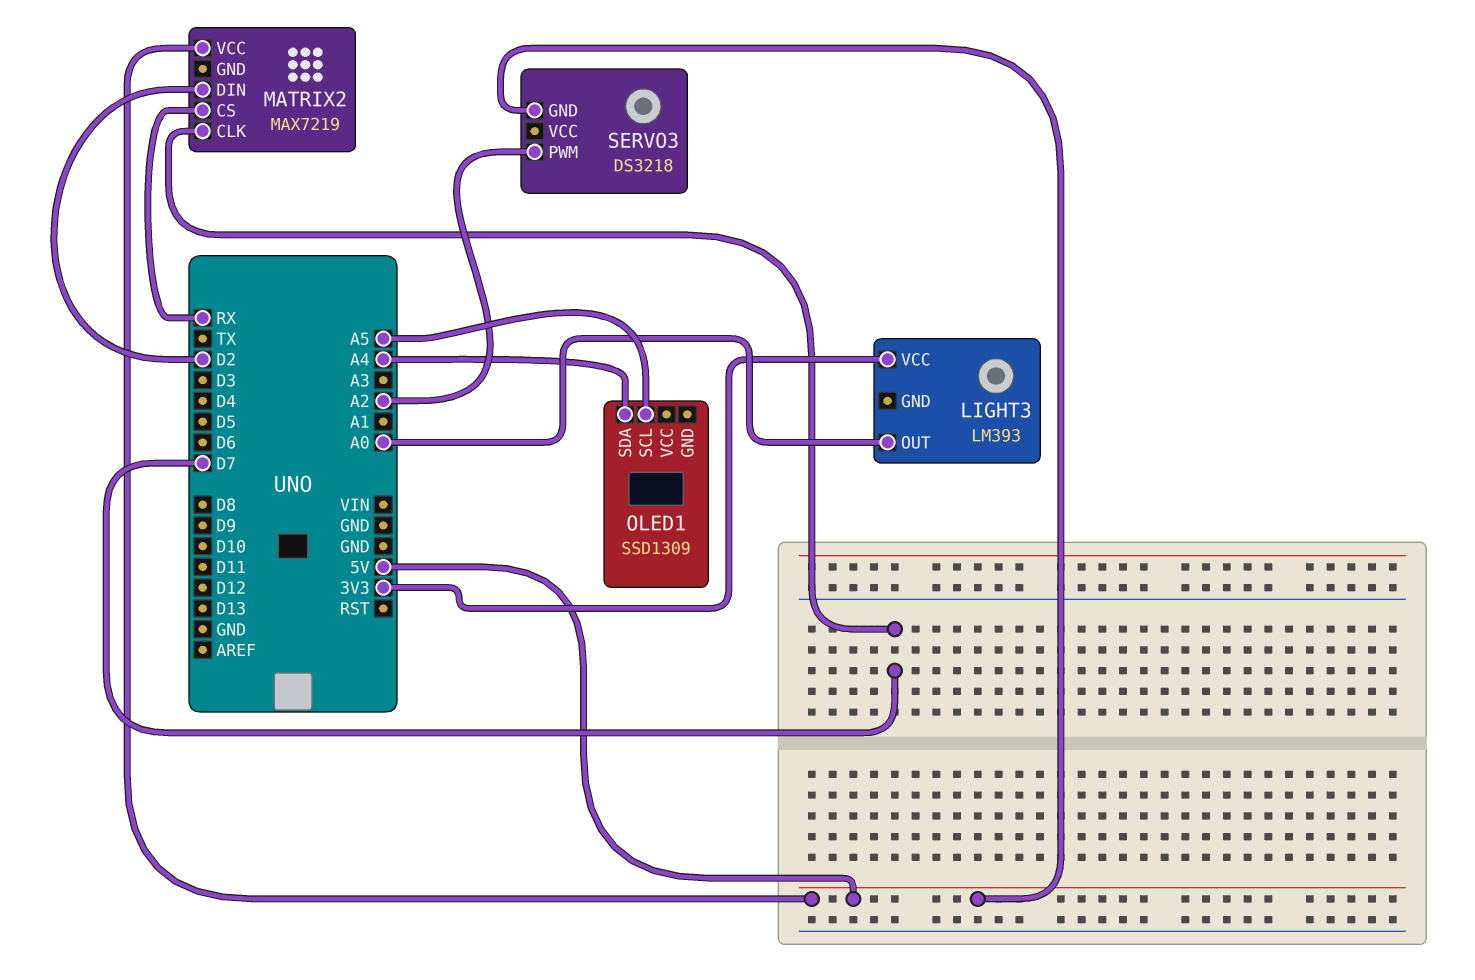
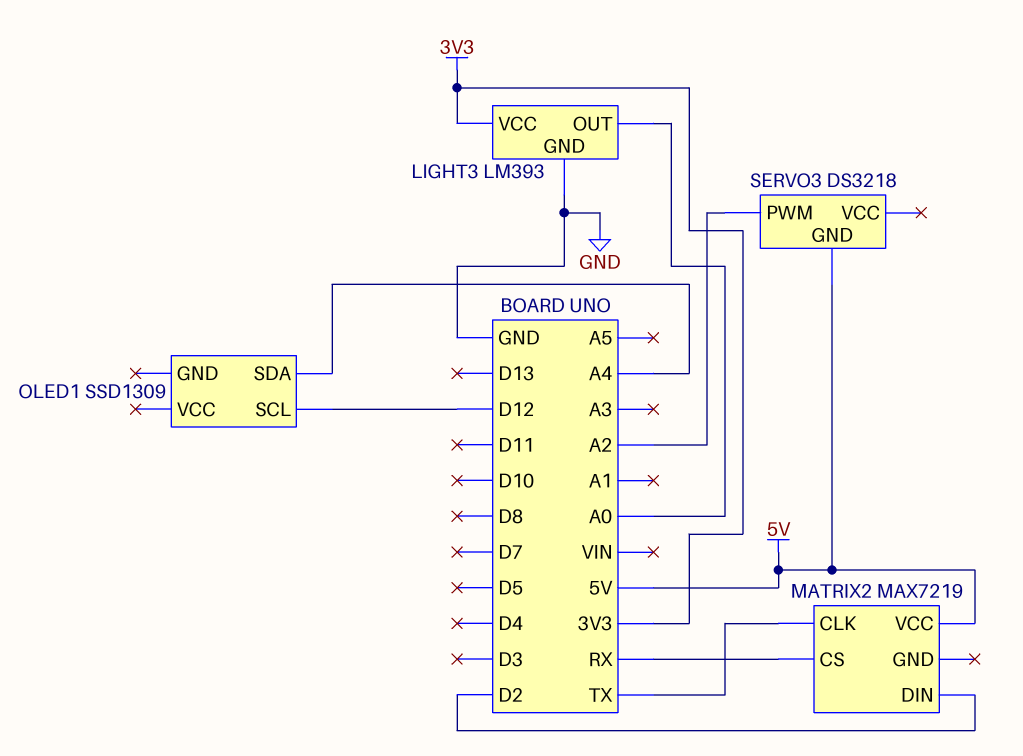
LIGHT3 pin GND: none -> GND
MATRIX2 pin CLK: D7 -> TX
OLED1 pin SCL: A5 -> D12

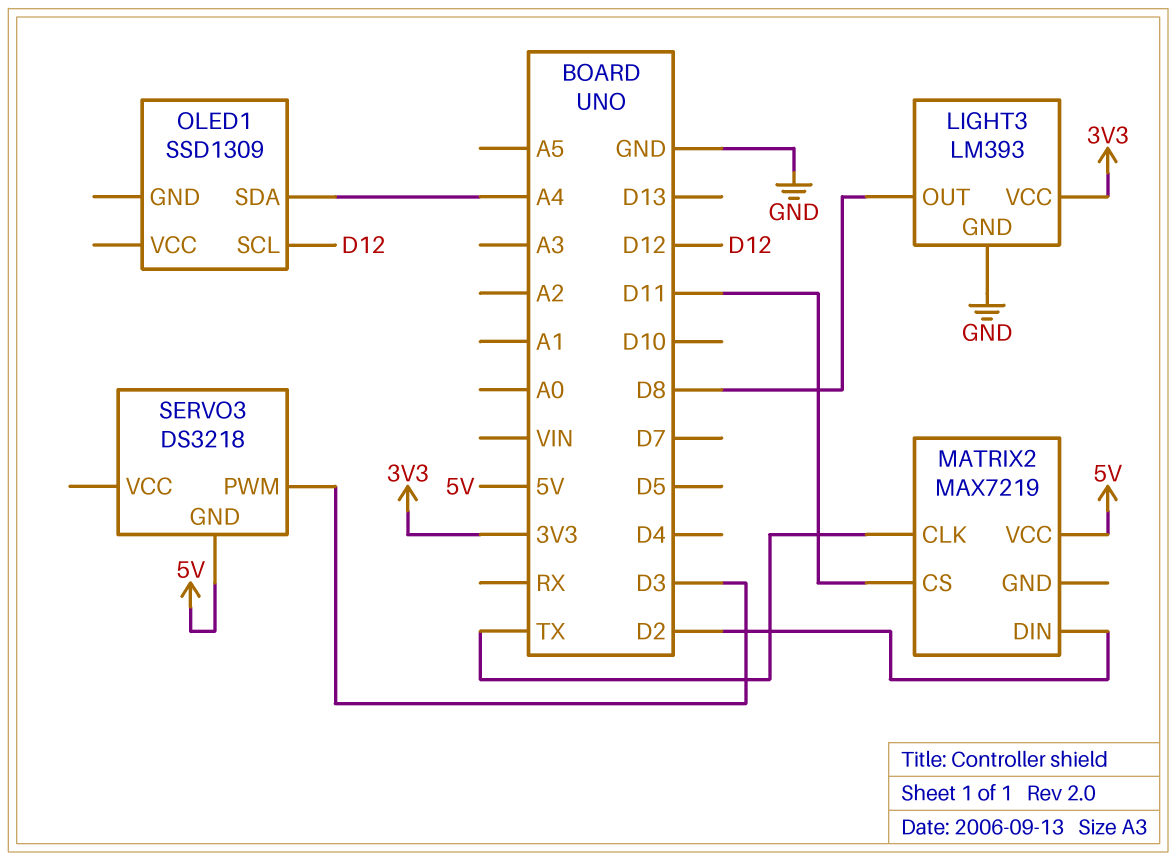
LIGHT3 pin OUT: A0 -> D8
MATRIX2 pin CS: RX -> D11
SERVO3 pin PWM: A2 -> D3

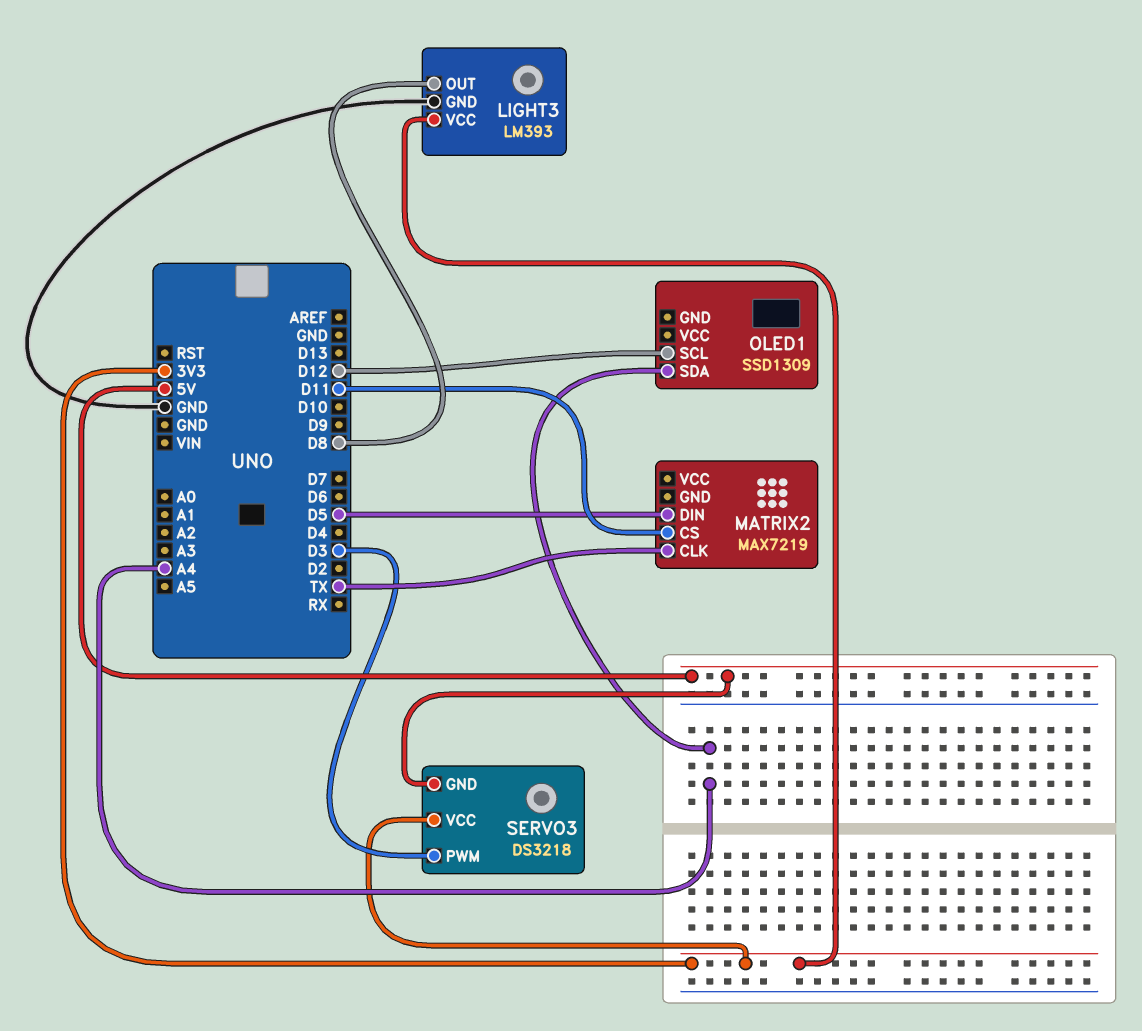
MATRIX2 pin DIN: D2 -> D5
MATRIX2 pin VCC: 5V -> none
SERVO3 pin VCC: none -> 3V3

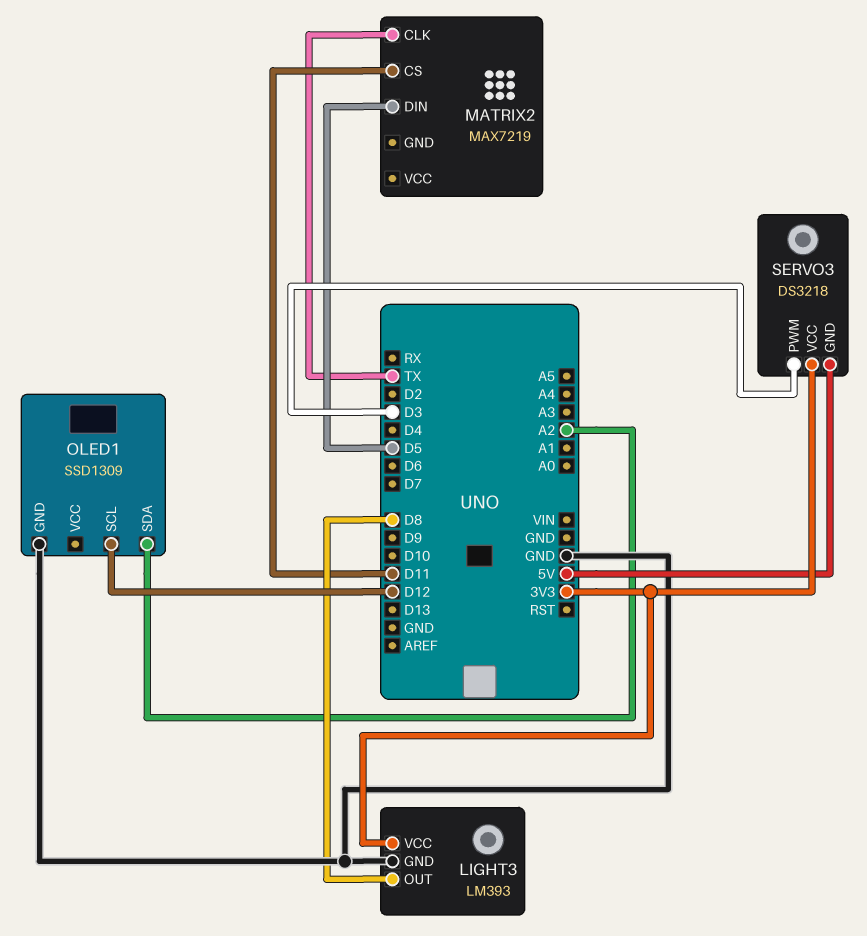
OLED1 pin GND: none -> GND
OLED1 pin SDA: A4 -> A2

